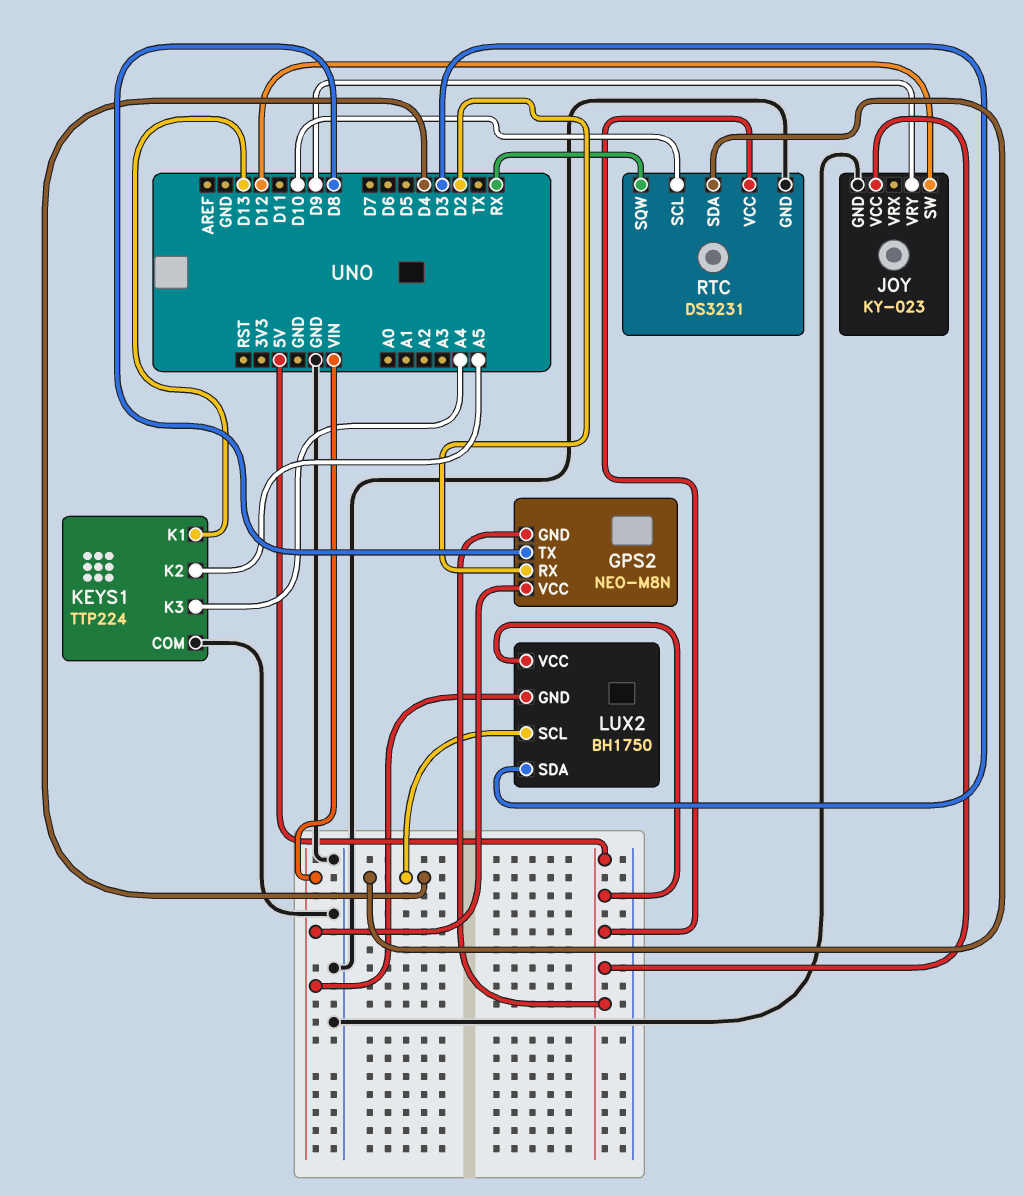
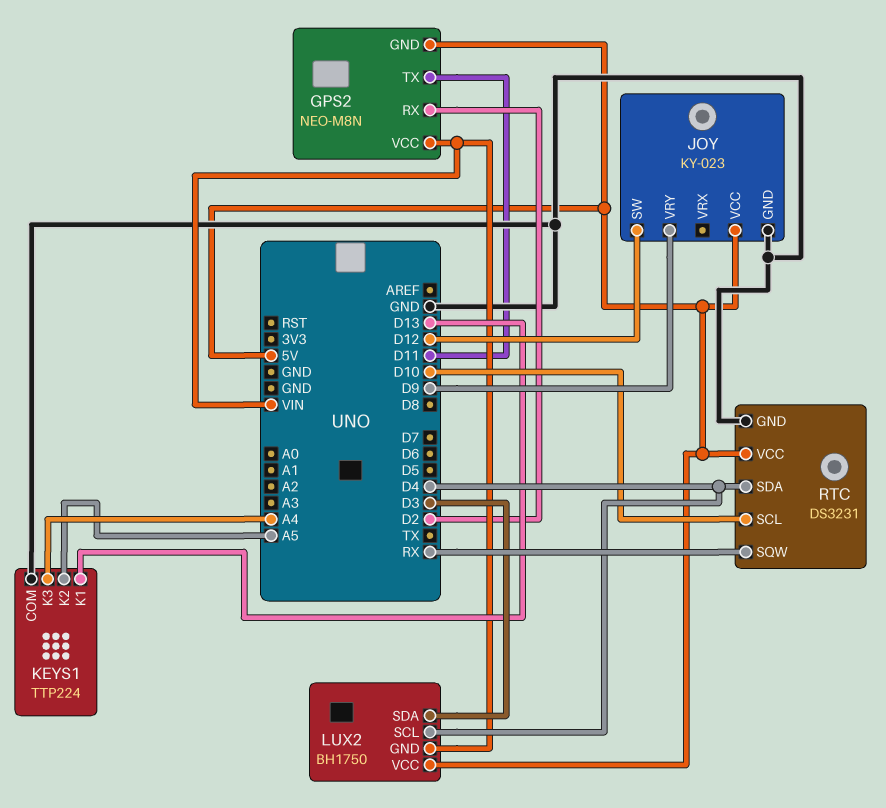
GPS2 pin TX: D8 -> D11

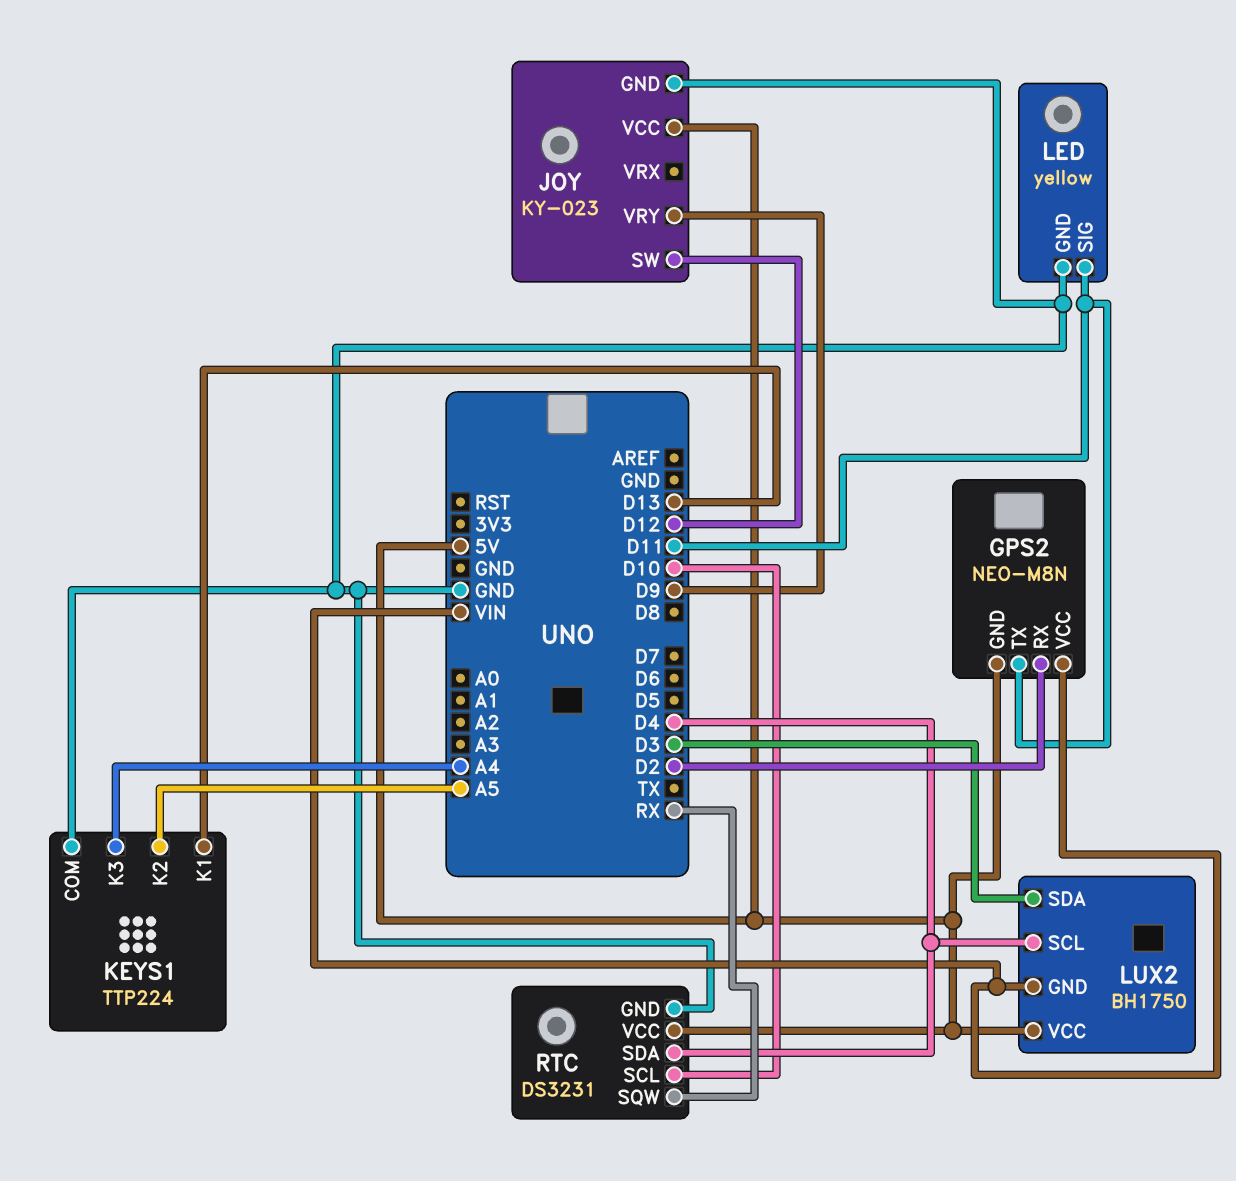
LED: none -> yellow
LED pin GND: none -> GND
LED pin SIG: none -> D11

